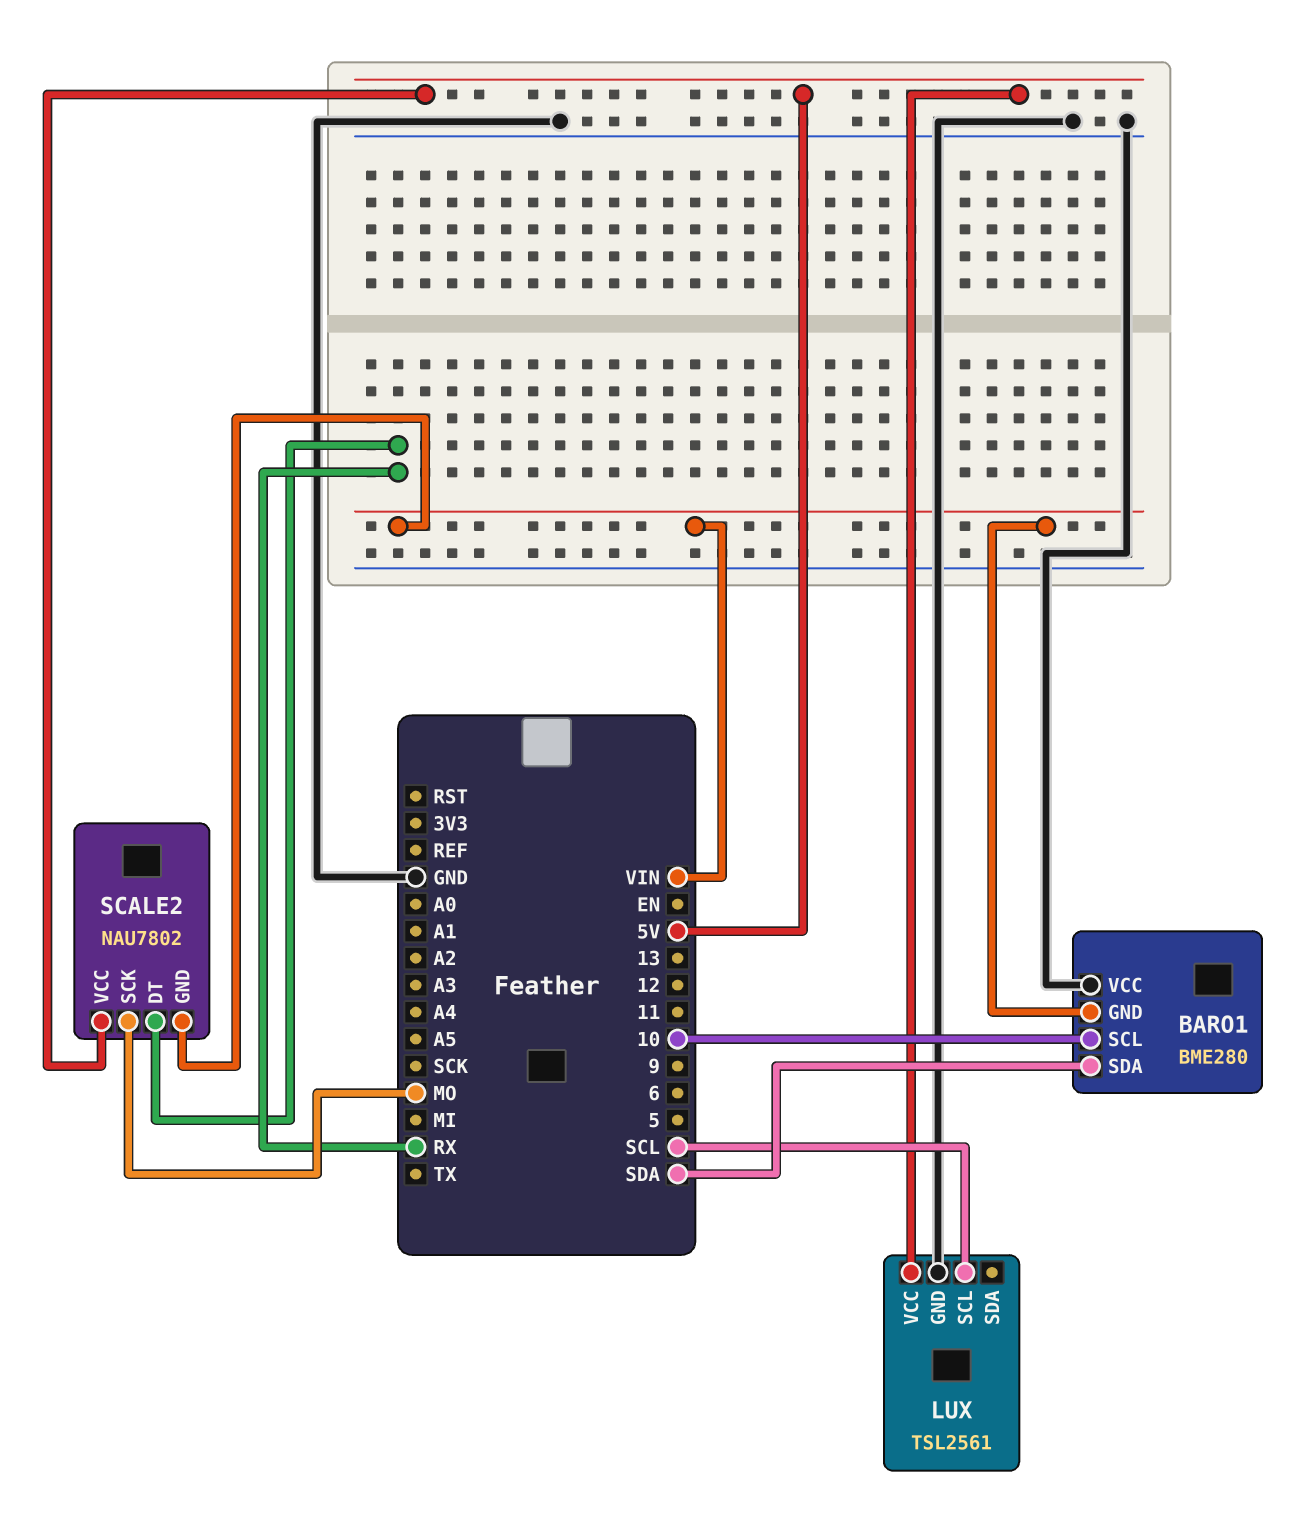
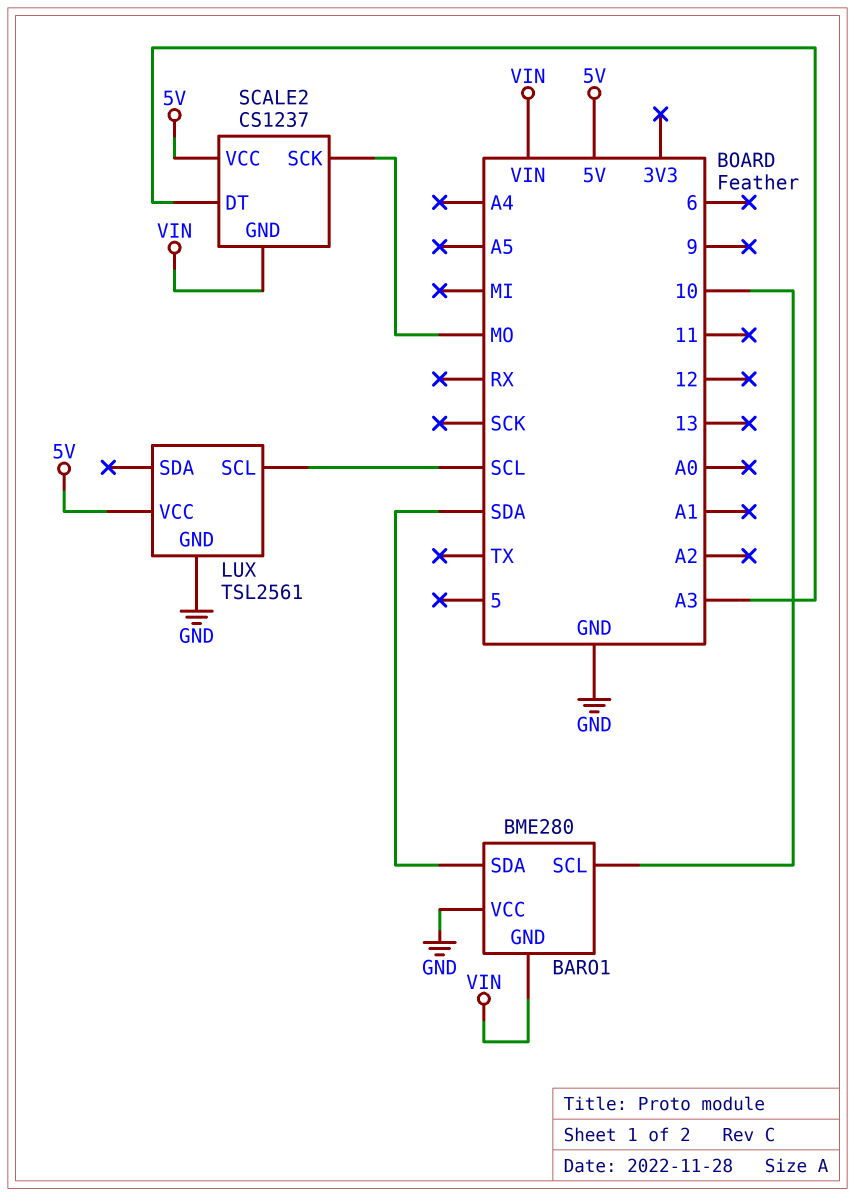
SCALE2: NAU7802 -> CS1237
SCALE2 pin DT: RX -> A3

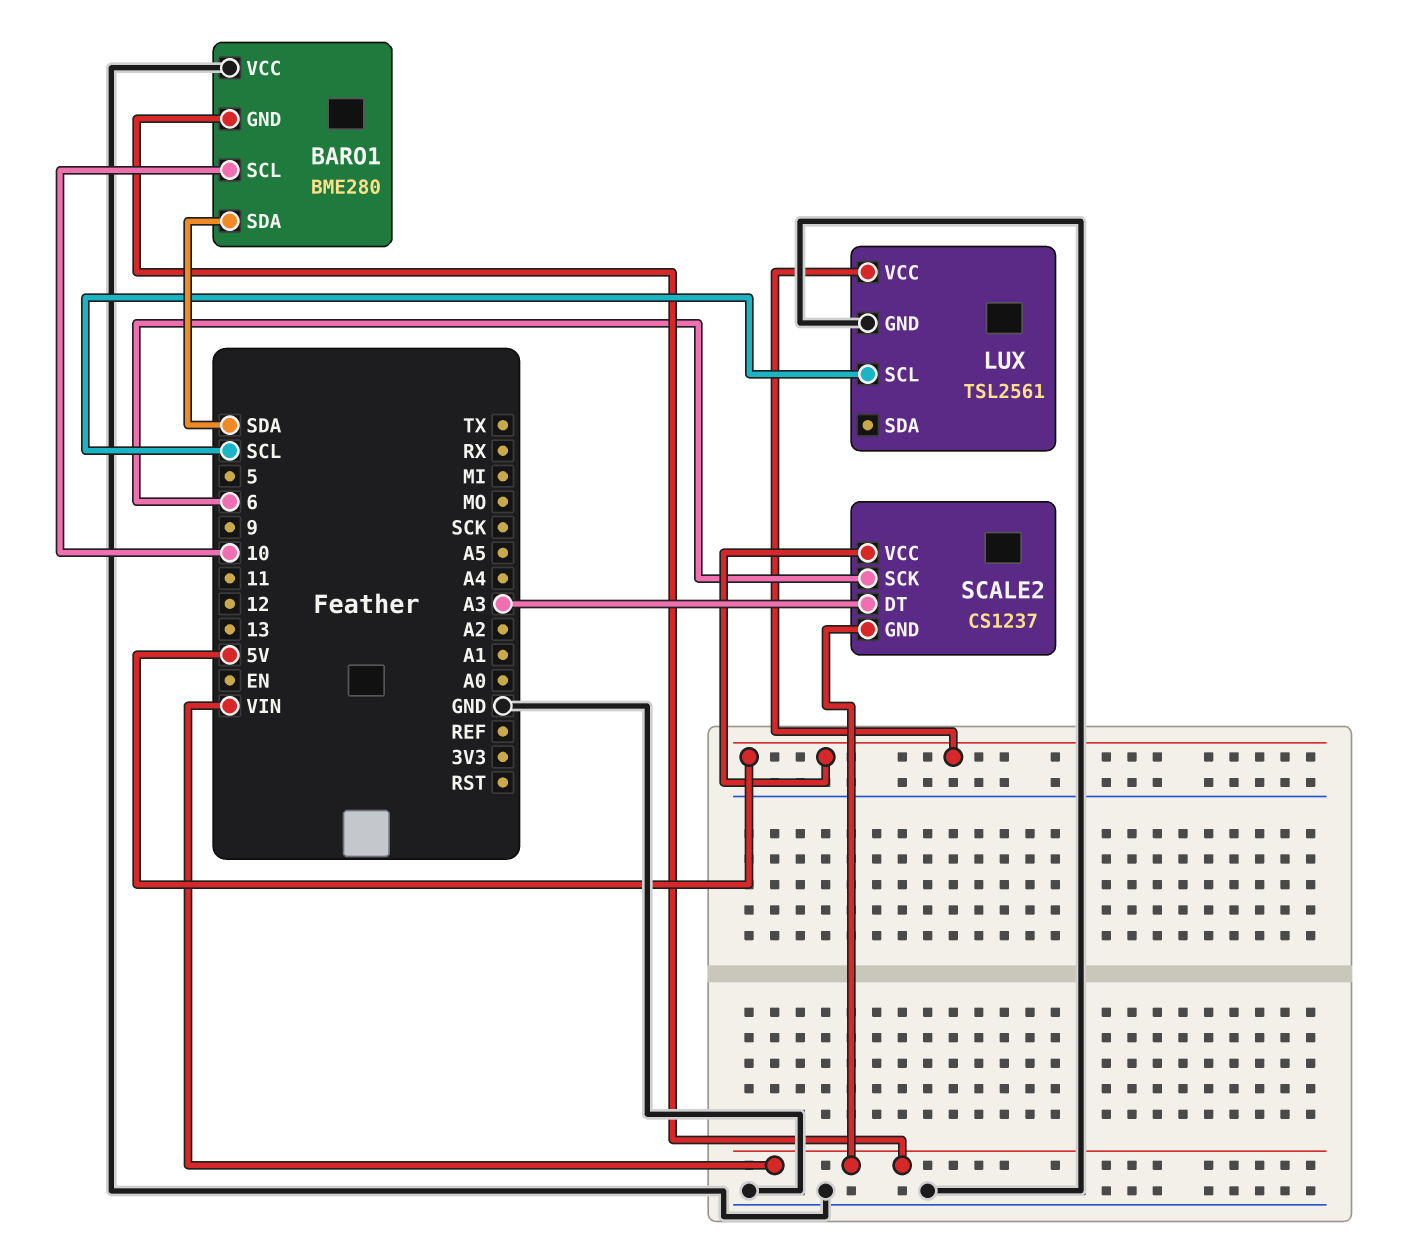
SCALE2 pin SCK: MO -> 6

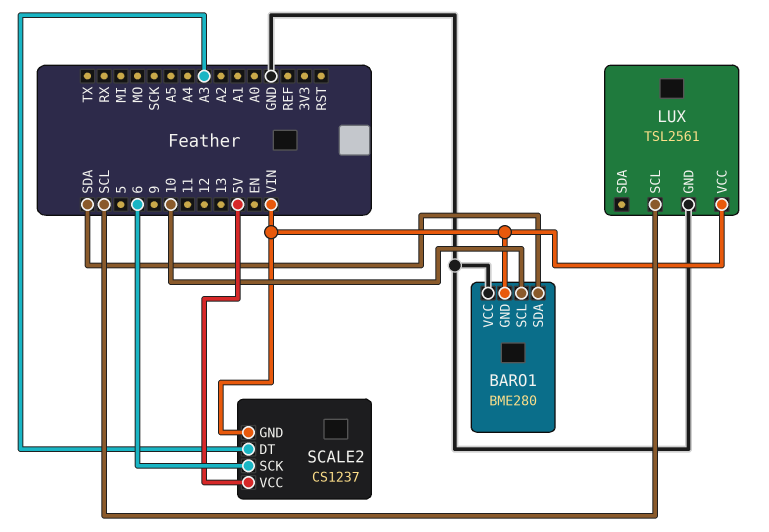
LUX pin VCC: 5V -> VIN

